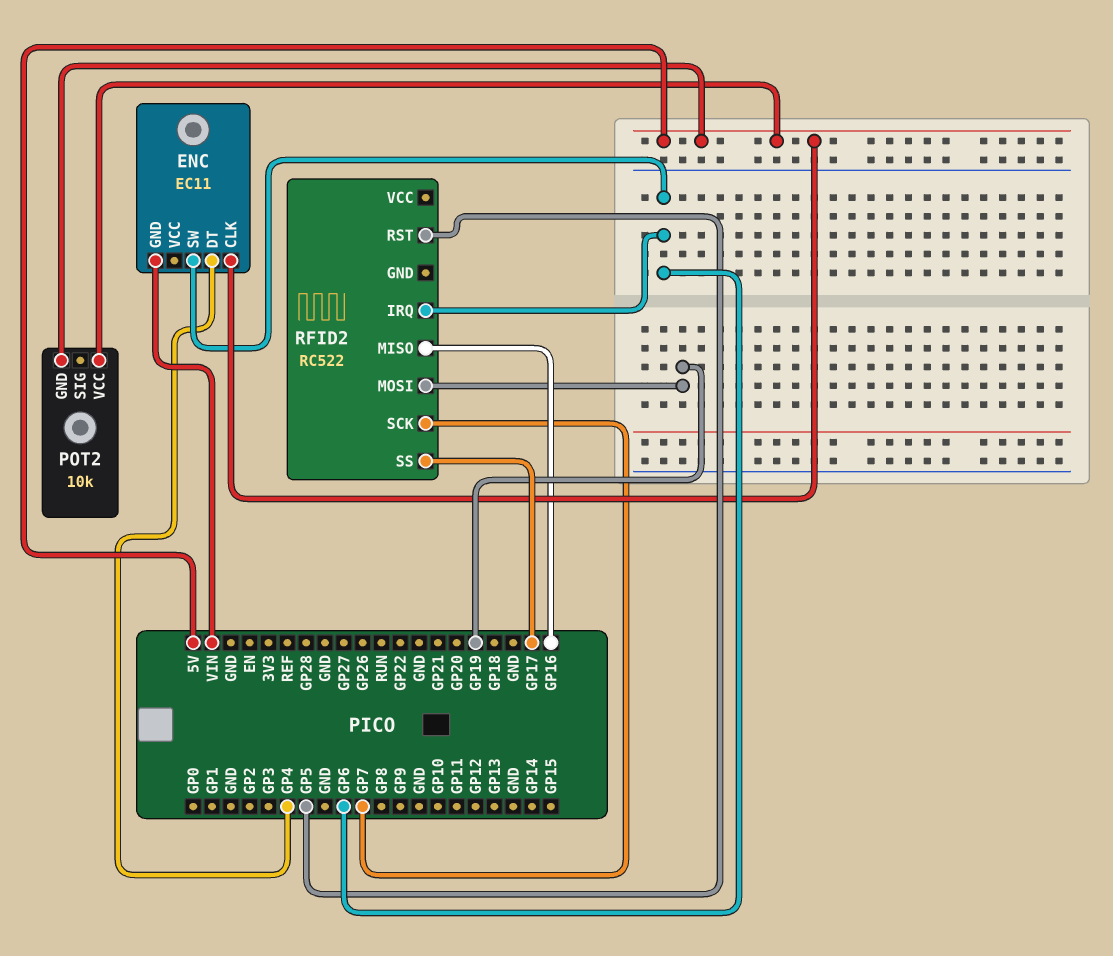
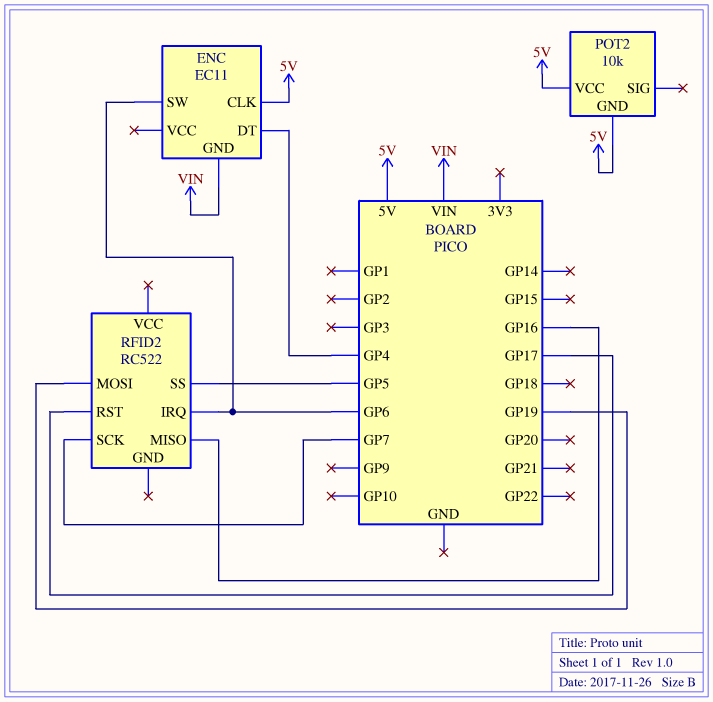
RFID2 pin RST: GP5 -> GP17
RFID2 pin SS: GP17 -> GP5

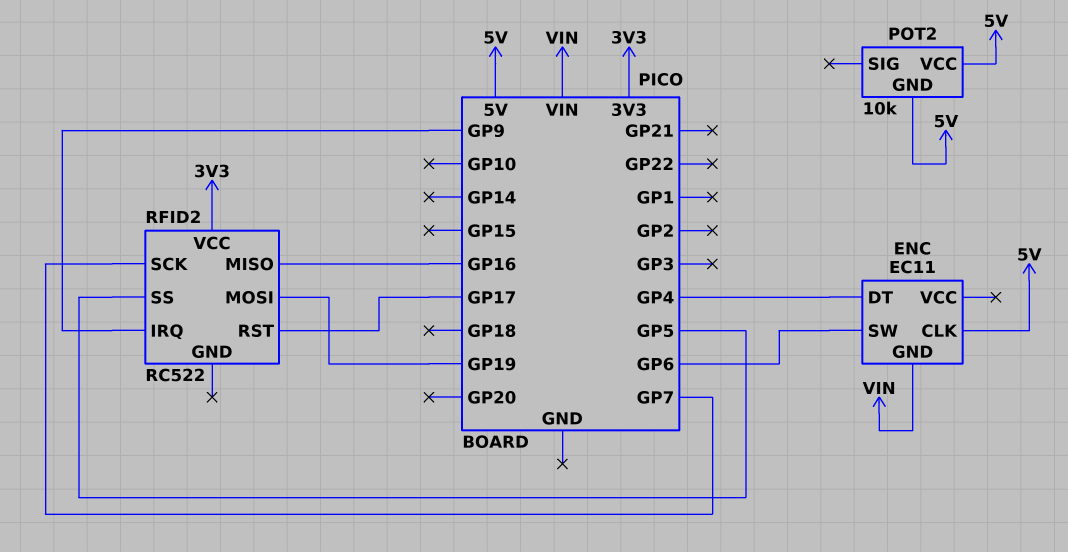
RFID2 pin IRQ: GP6 -> GP9
RFID2 pin VCC: none -> 3V3

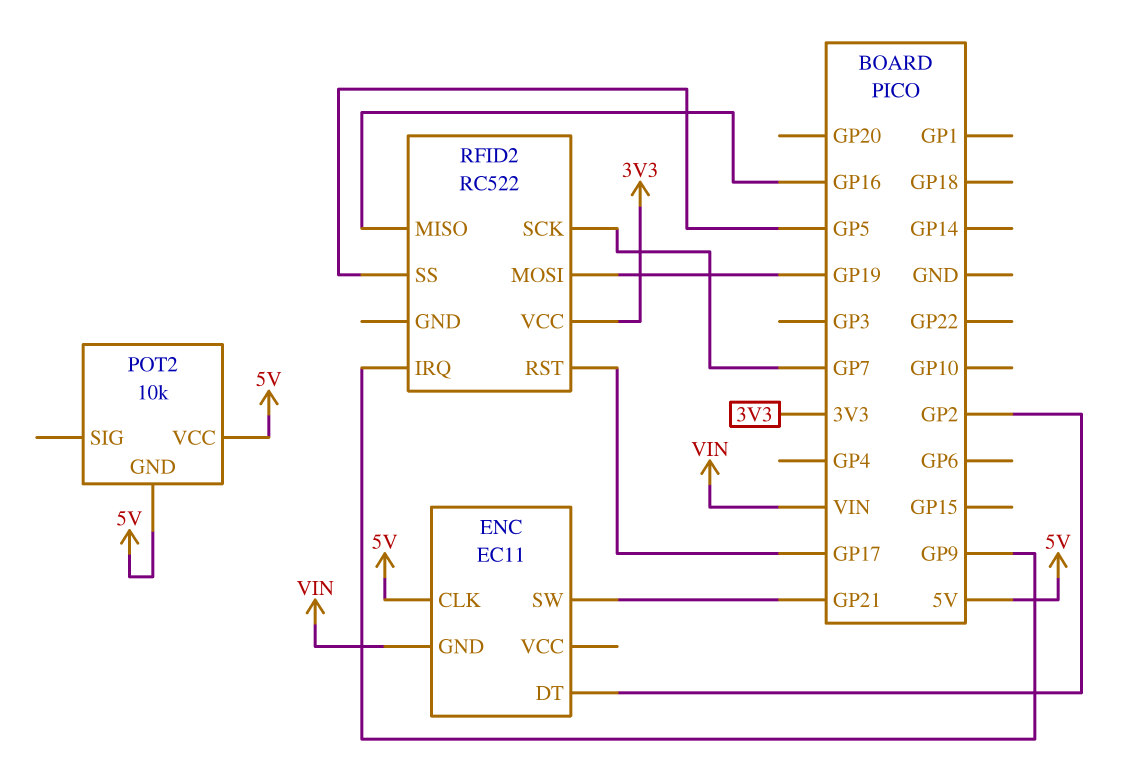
ENC pin DT: GP4 -> GP2
ENC pin SW: GP6 -> GP21

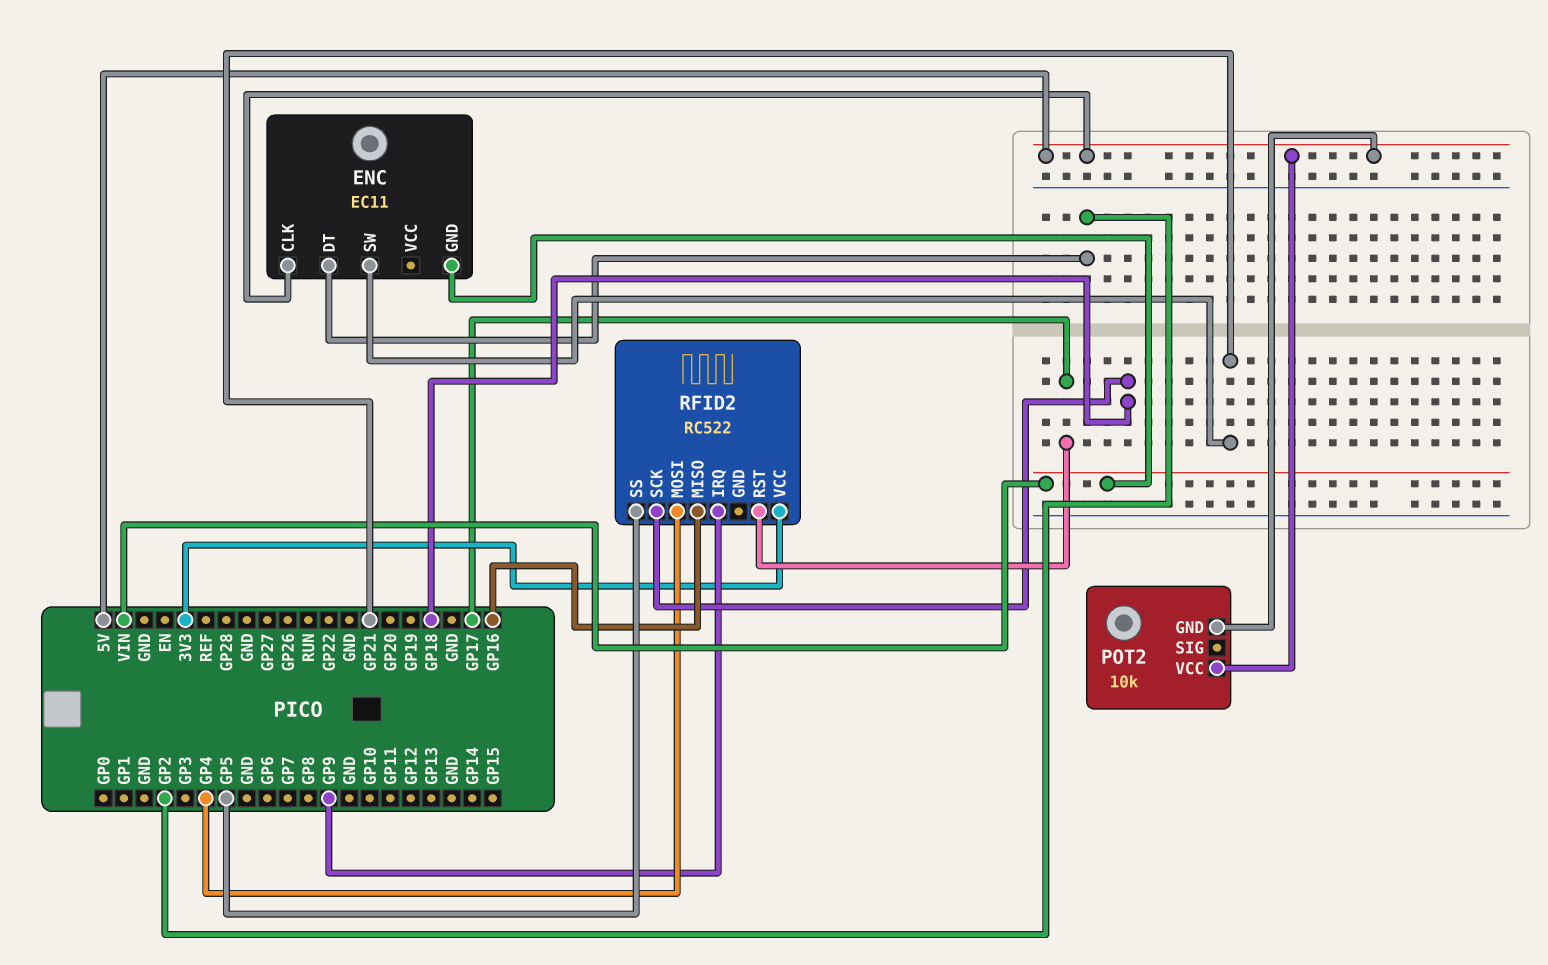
RFID2 pin MOSI: GP19 -> GP4
RFID2 pin SCK: GP7 -> GP18

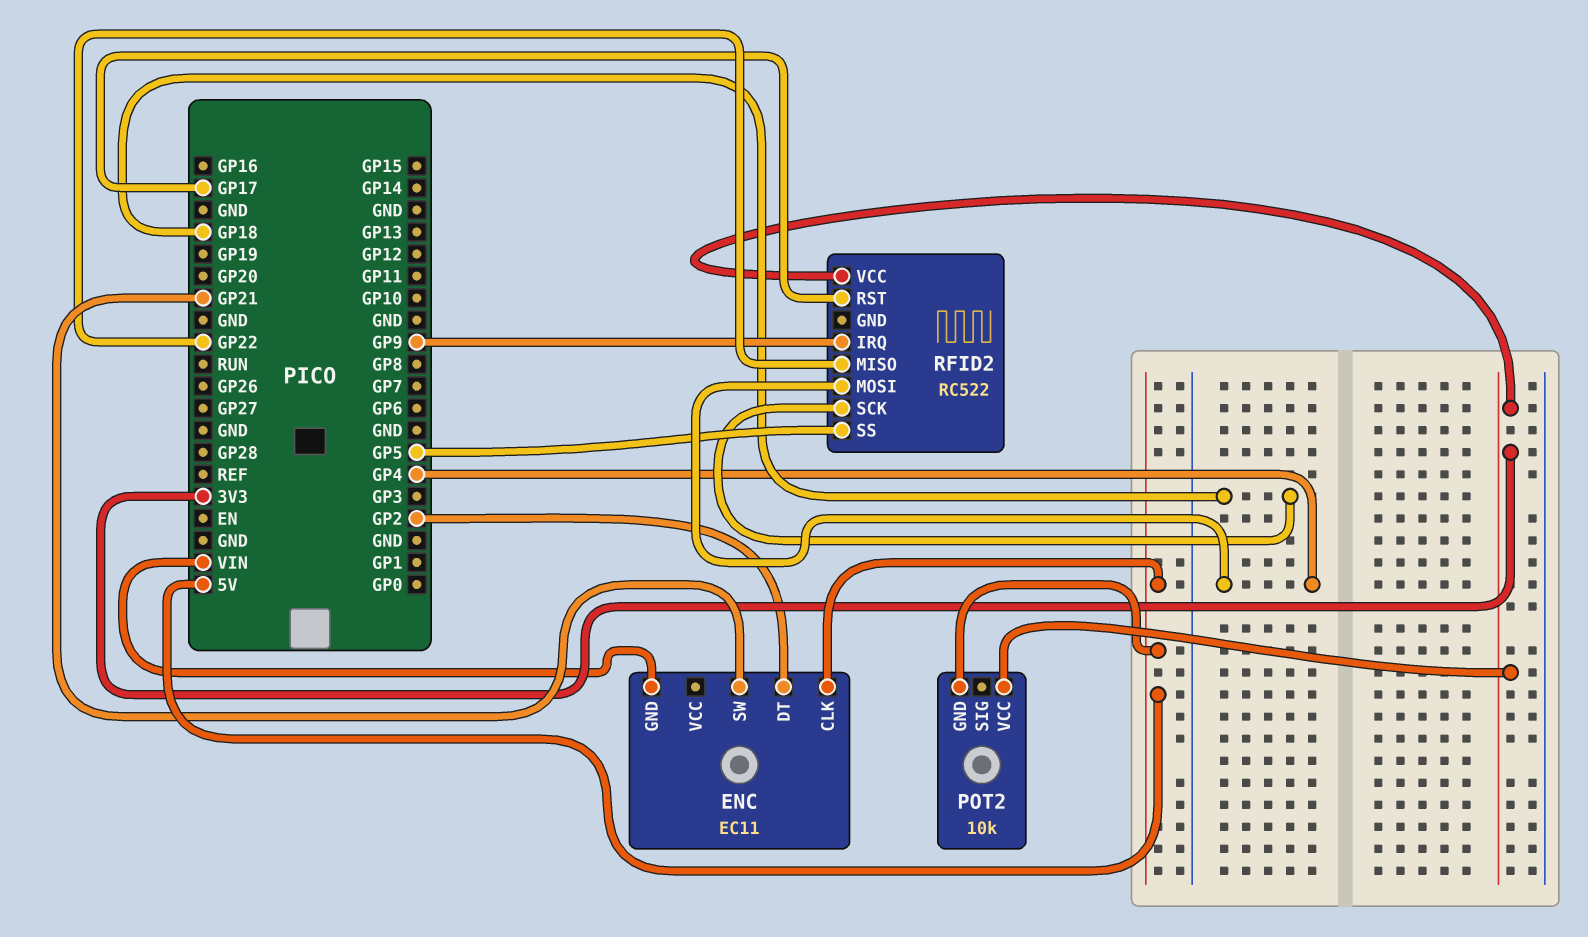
POT2 pin VCC: 5V -> 3V3
RFID2 pin MISO: GP16 -> GP22

